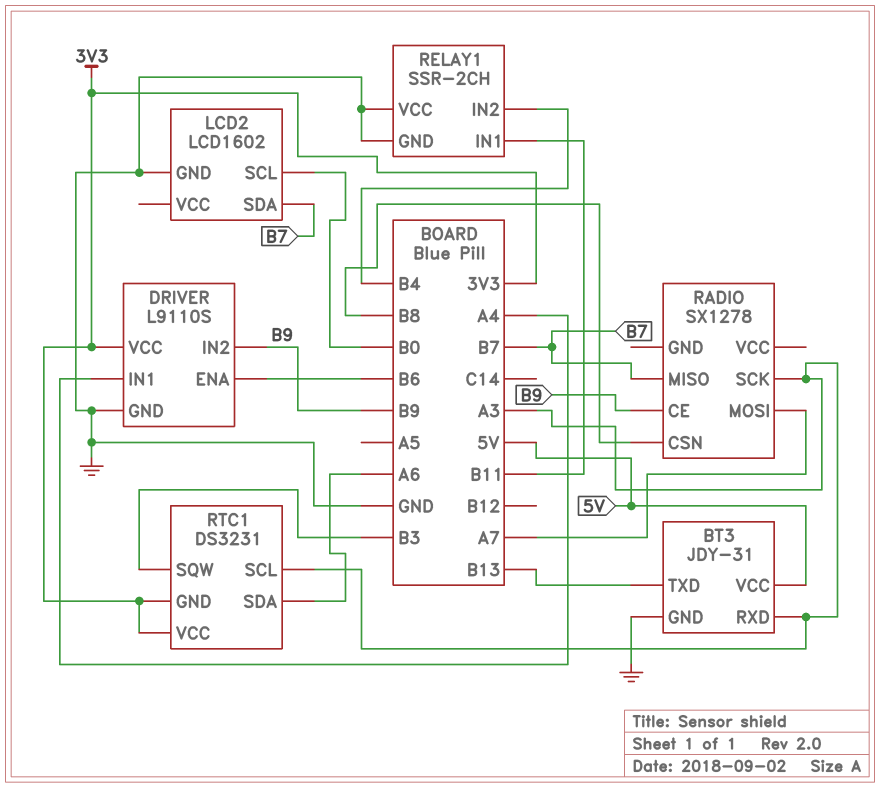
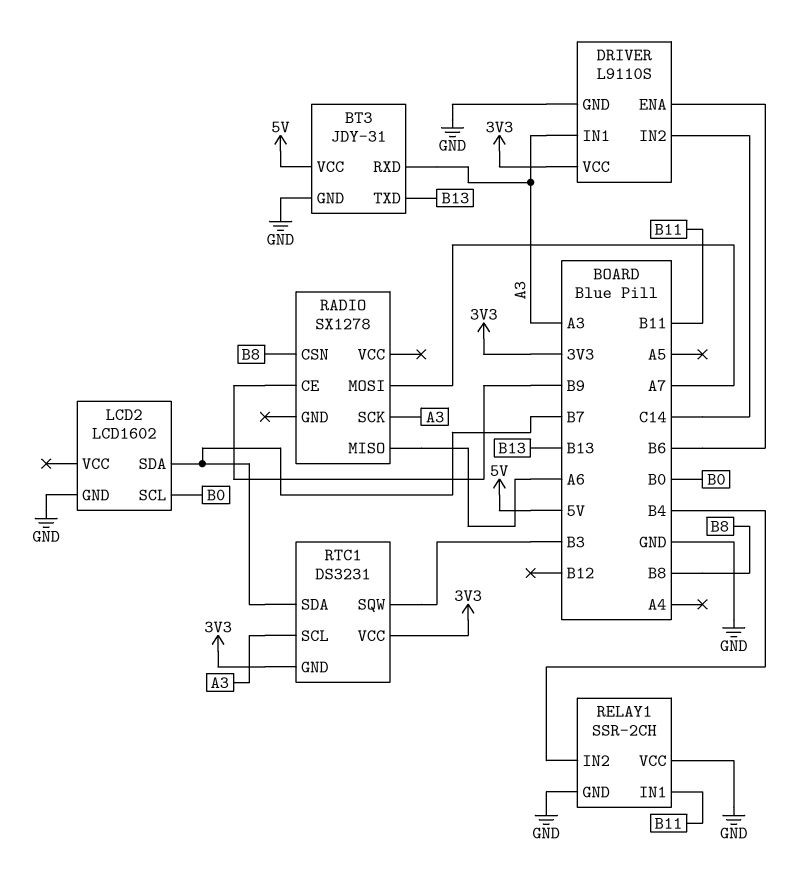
DRIVER pin IN1: A4 -> A3
DRIVER pin IN2: B9 -> C14
RADIO pin MISO: B7 -> A6
RTC1 pin SDA: A6 -> B7

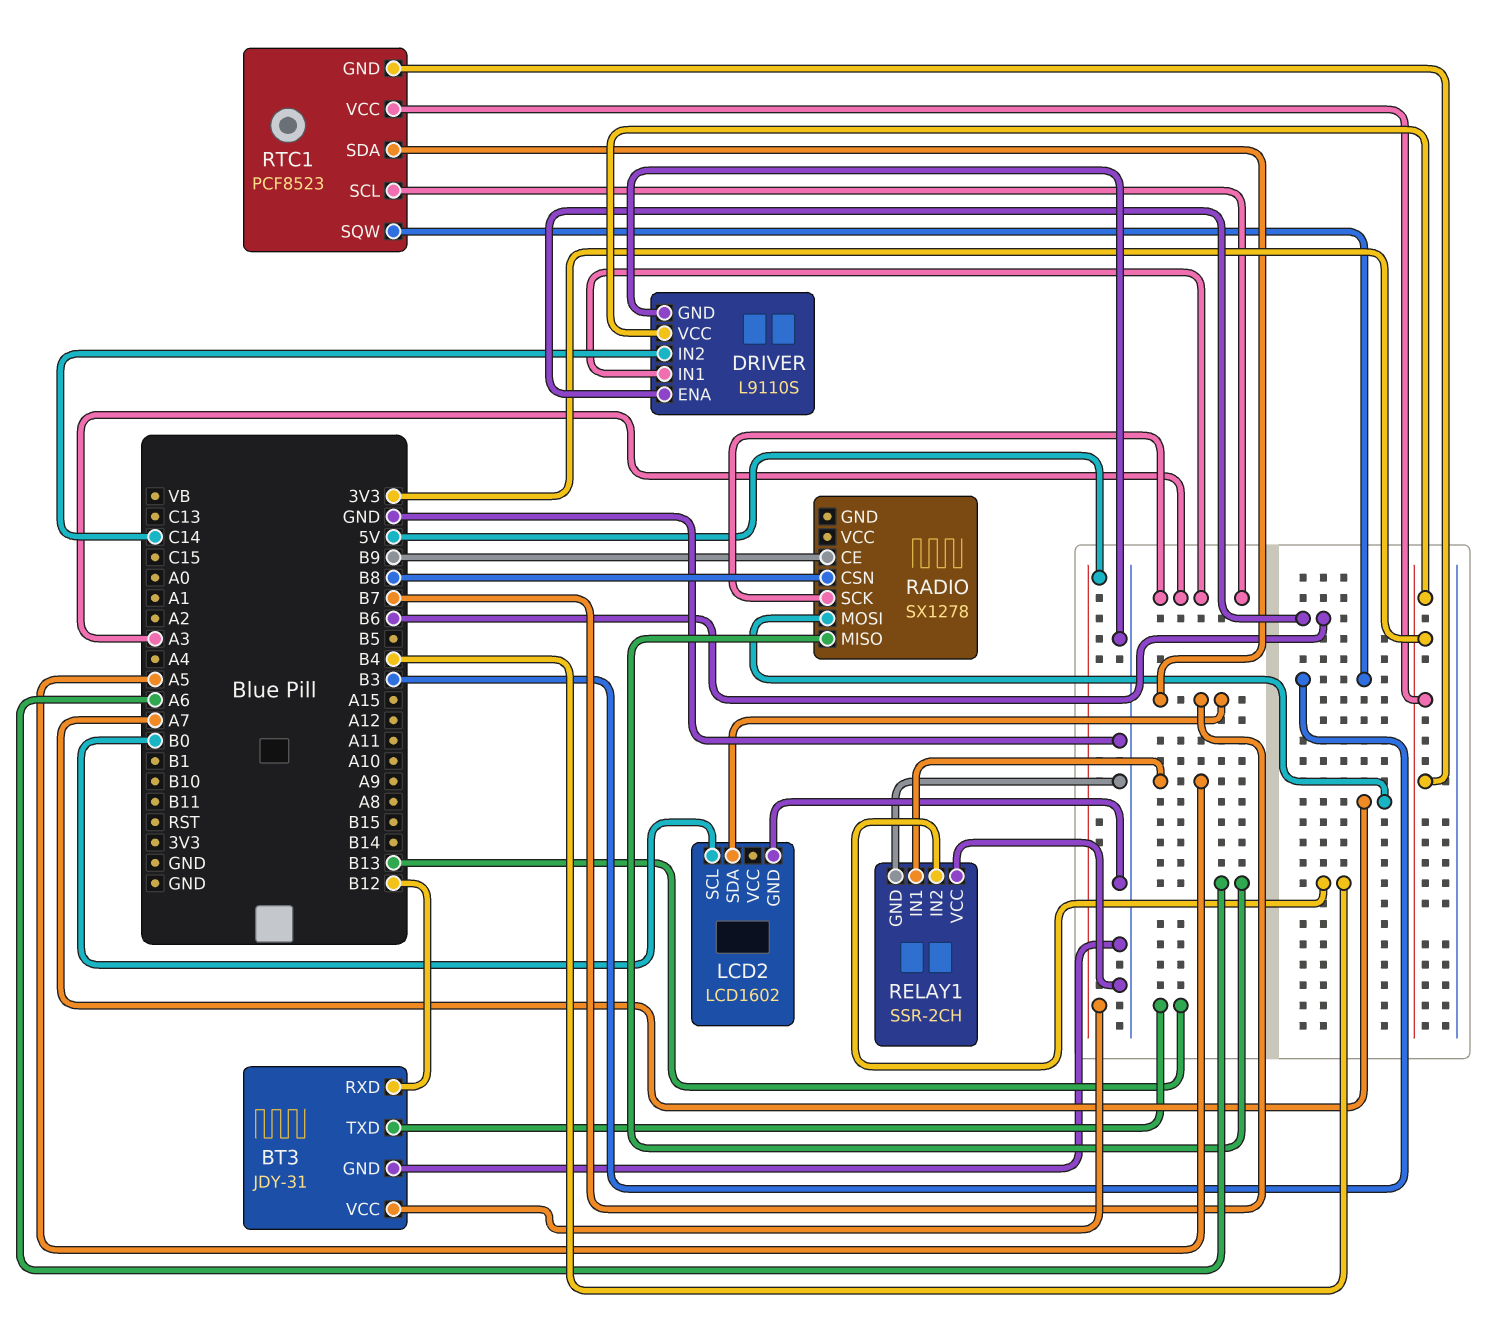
BT3 pin RXD: A3 -> B12
RELAY1 pin IN1: B11 -> A5
RTC1: DS3231 -> PCF8523

